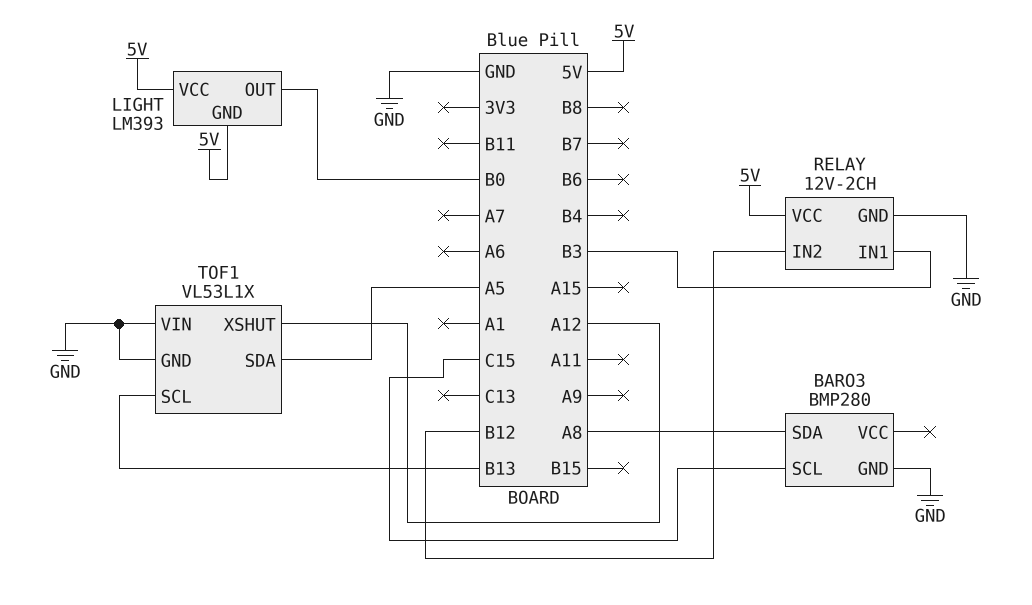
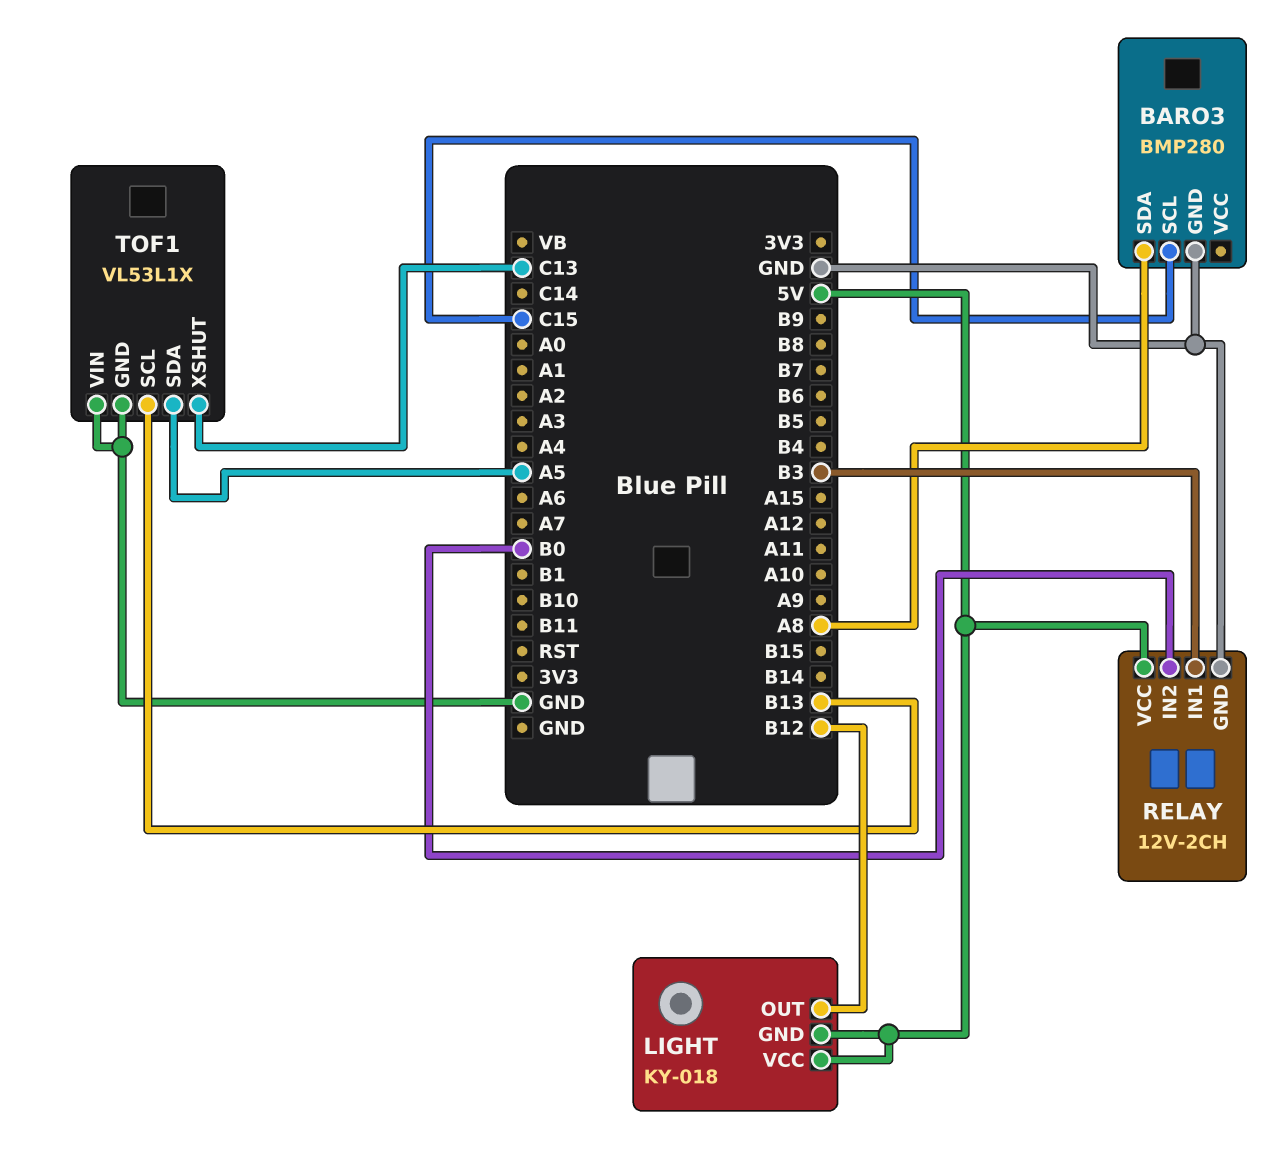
LIGHT: LM393 -> KY-018
LIGHT pin OUT: B0 -> B12
RELAY pin IN2: B12 -> B0
TOF1 pin XSHUT: A12 -> C13

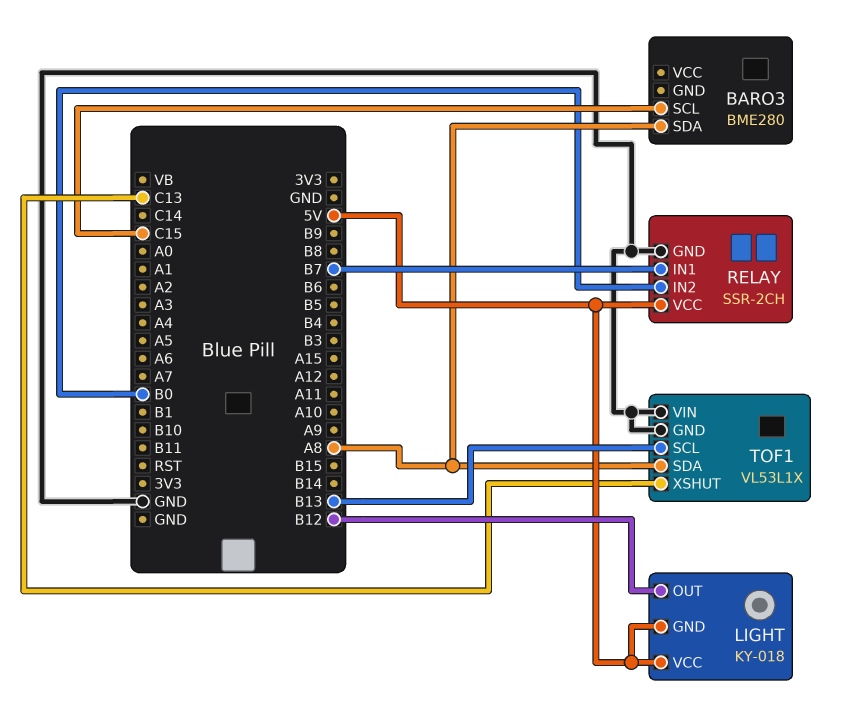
BARO3: BMP280 -> BME280
BARO3 pin GND: GND -> none
RELAY: 12V-2CH -> SSR-2CH
RELAY pin IN1: B3 -> B7
TOF1 pin SDA: A5 -> A8

